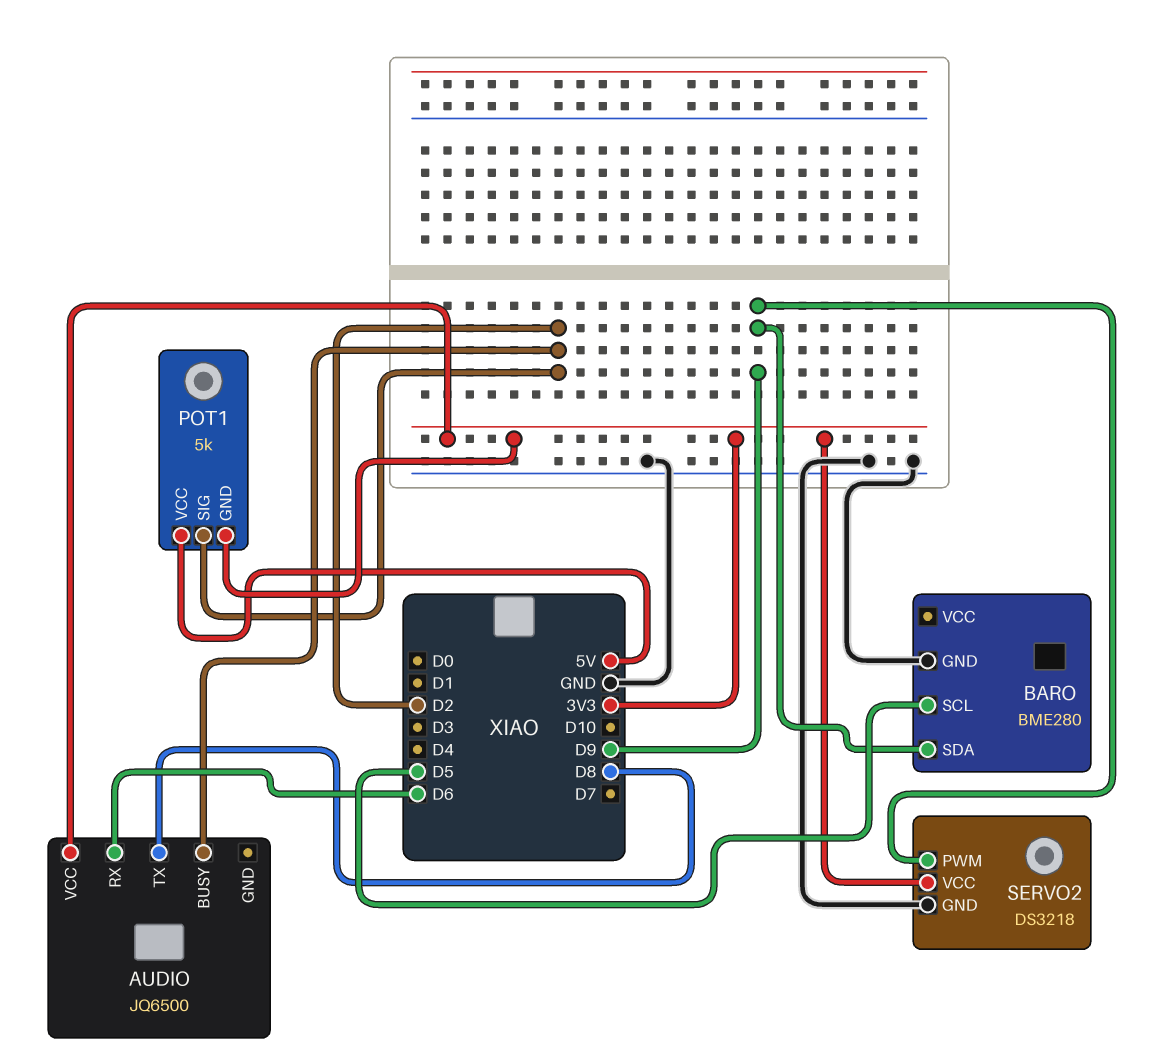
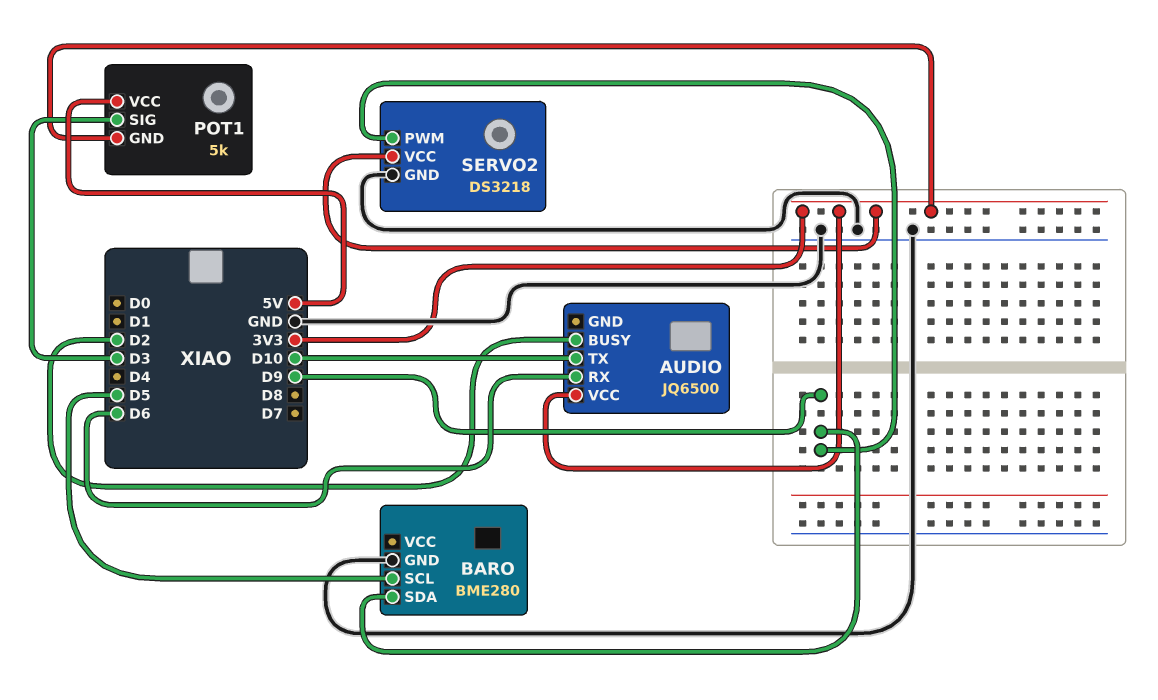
AUDIO pin TX: D8 -> D10
POT1 pin SIG: D2 -> D3

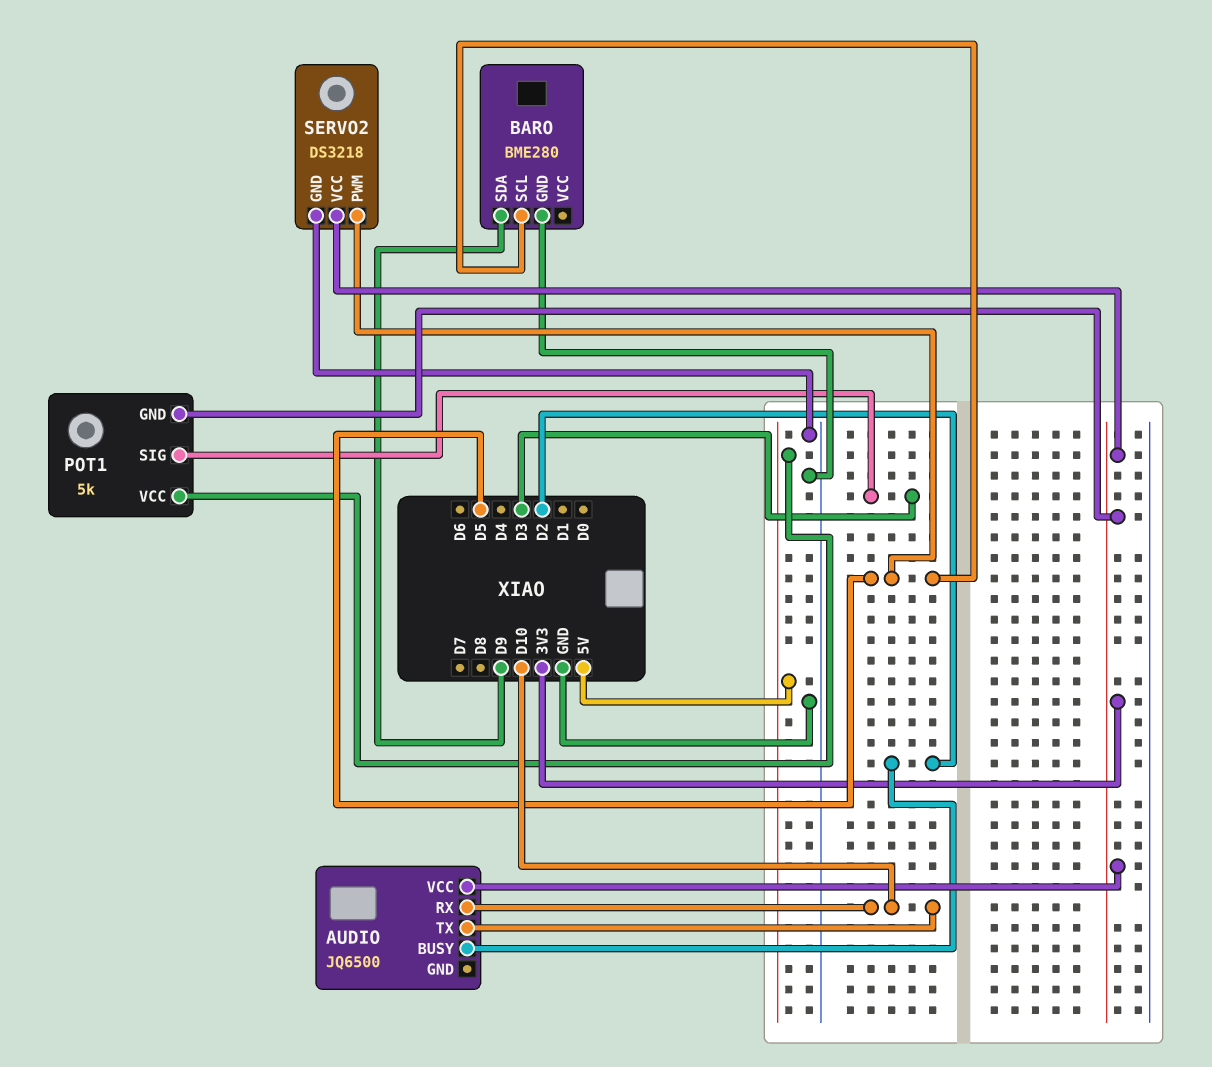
AUDIO pin RX: D6 -> D10
SERVO2 pin PWM: D9 -> D5

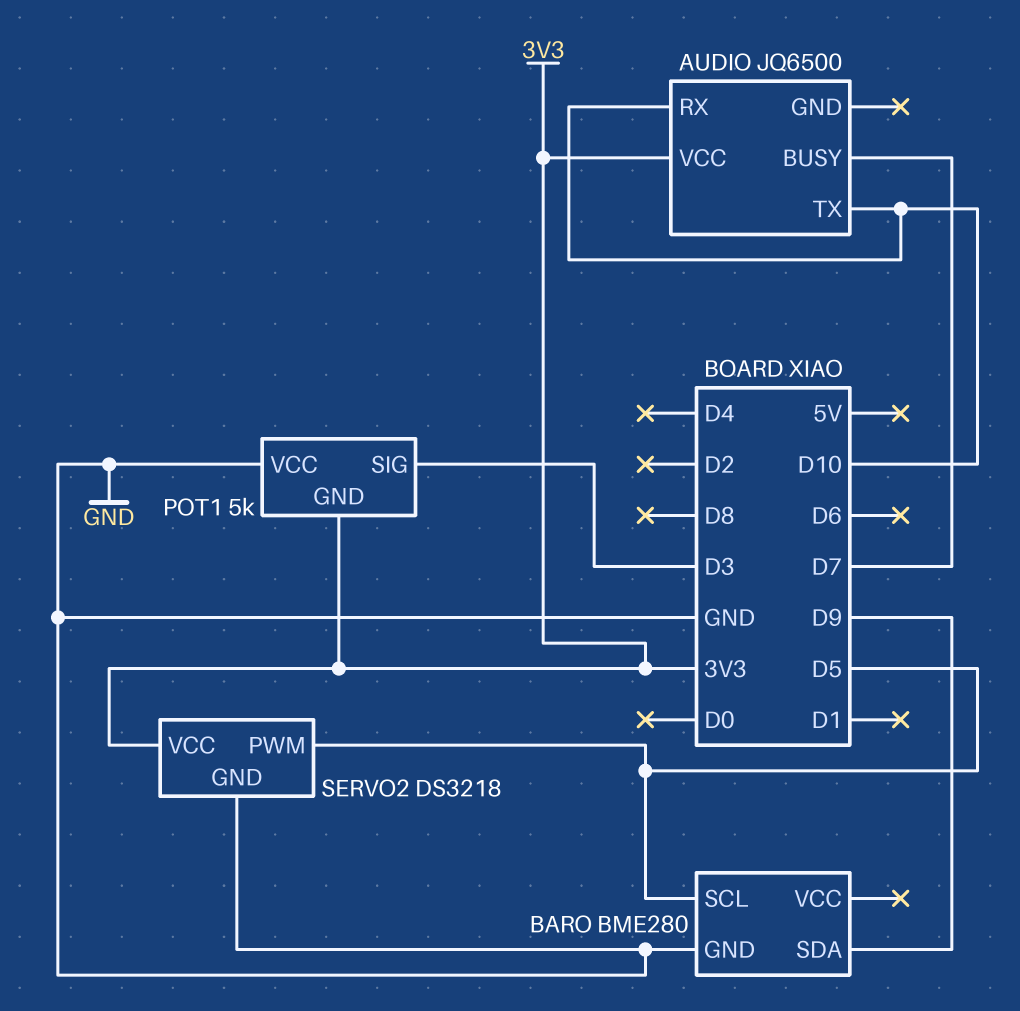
AUDIO pin BUSY: D2 -> D7
POT1 pin VCC: 5V -> GND

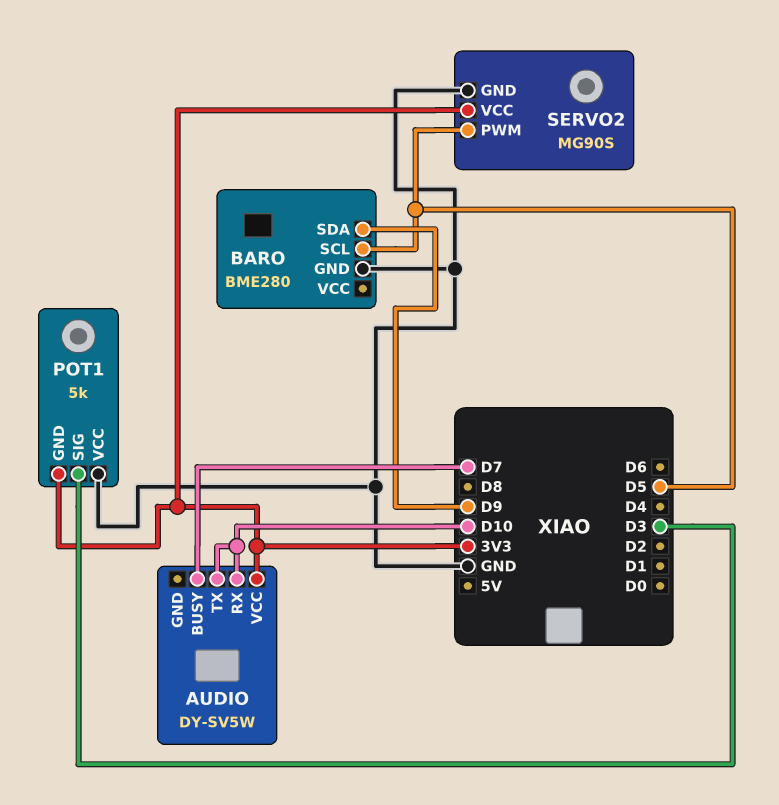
AUDIO: JQ6500 -> DY-SV5W
SERVO2: DS3218 -> MG90S

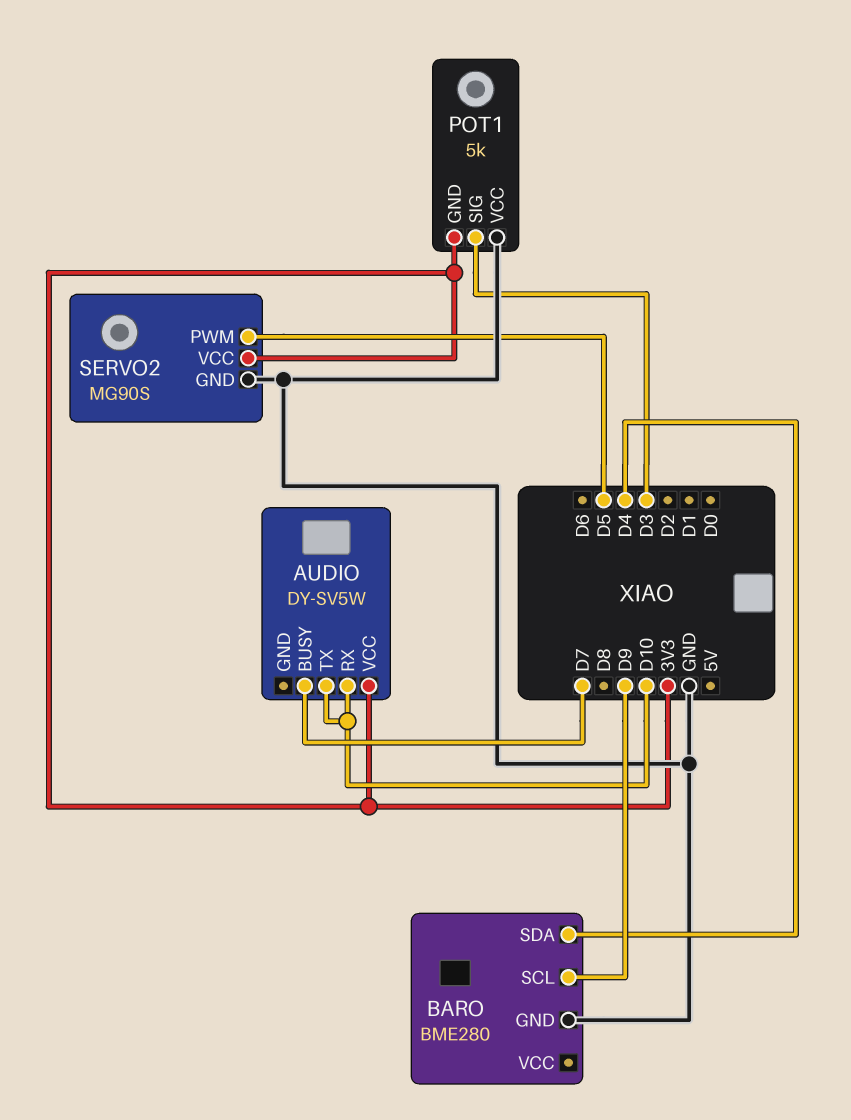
BARO pin SCL: D5 -> D9
BARO pin SDA: D9 -> D4

